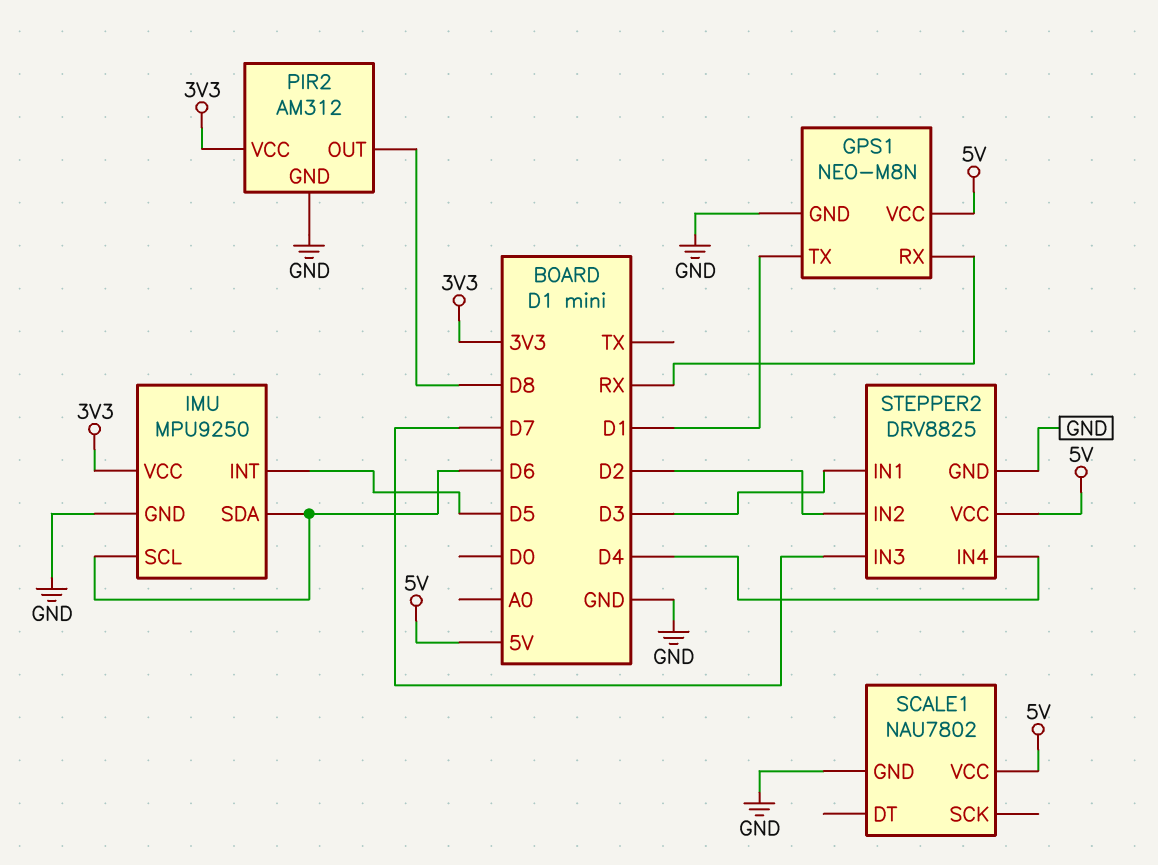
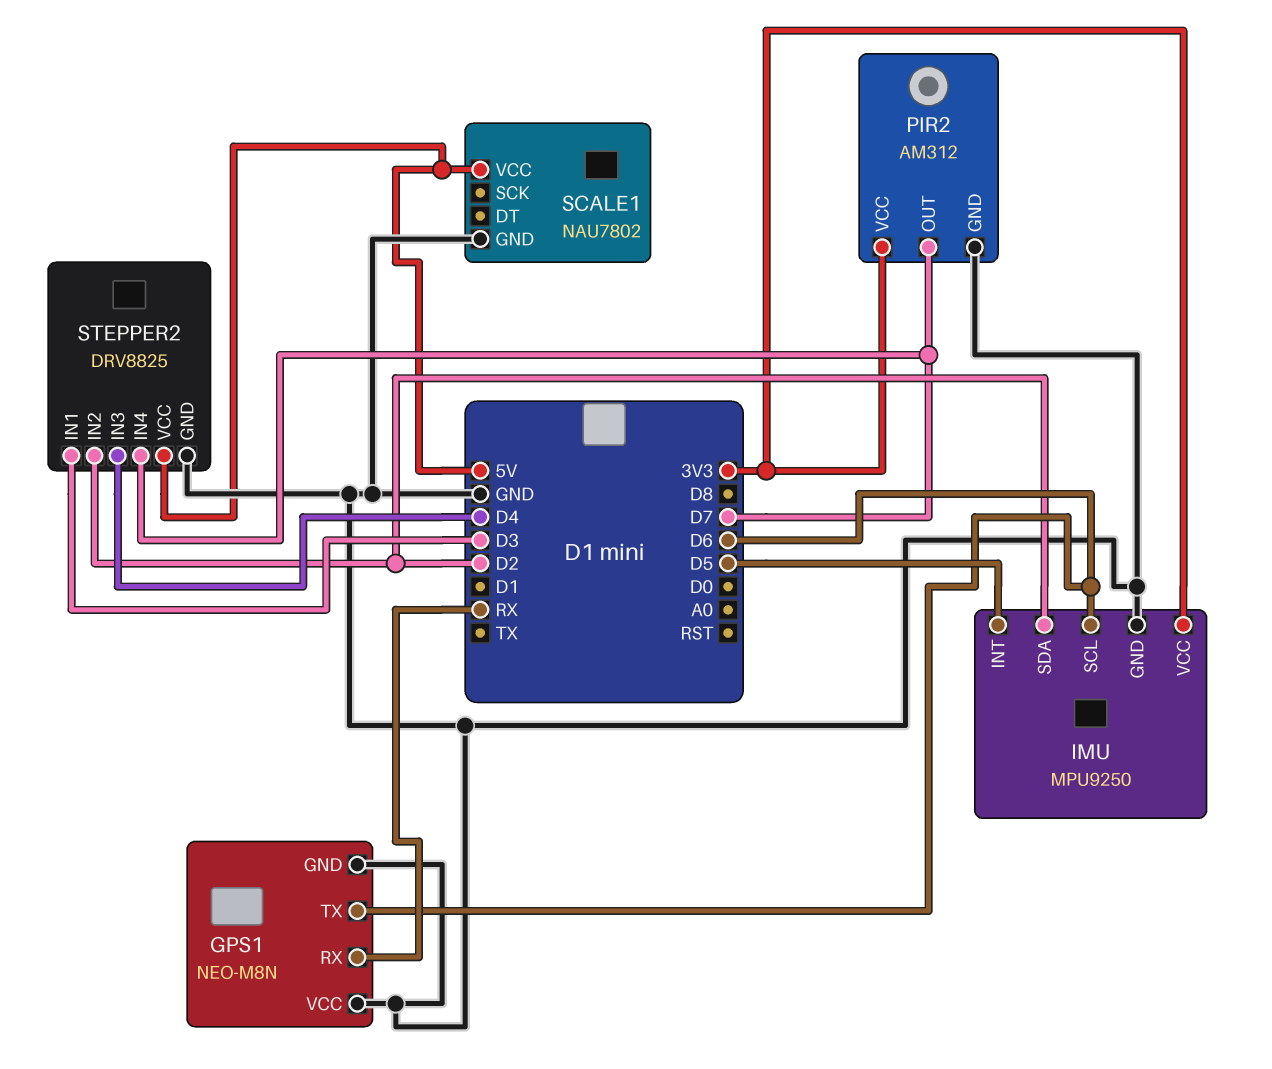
GPS1 pin TX: D1 -> D6
GPS1 pin VCC: 5V -> GND
IMU pin SDA: D6 -> D2
PIR2 pin OUT: D8 -> D7
STEPPER2 pin IN3: D7 -> D4
STEPPER2 pin IN4: D4 -> D7

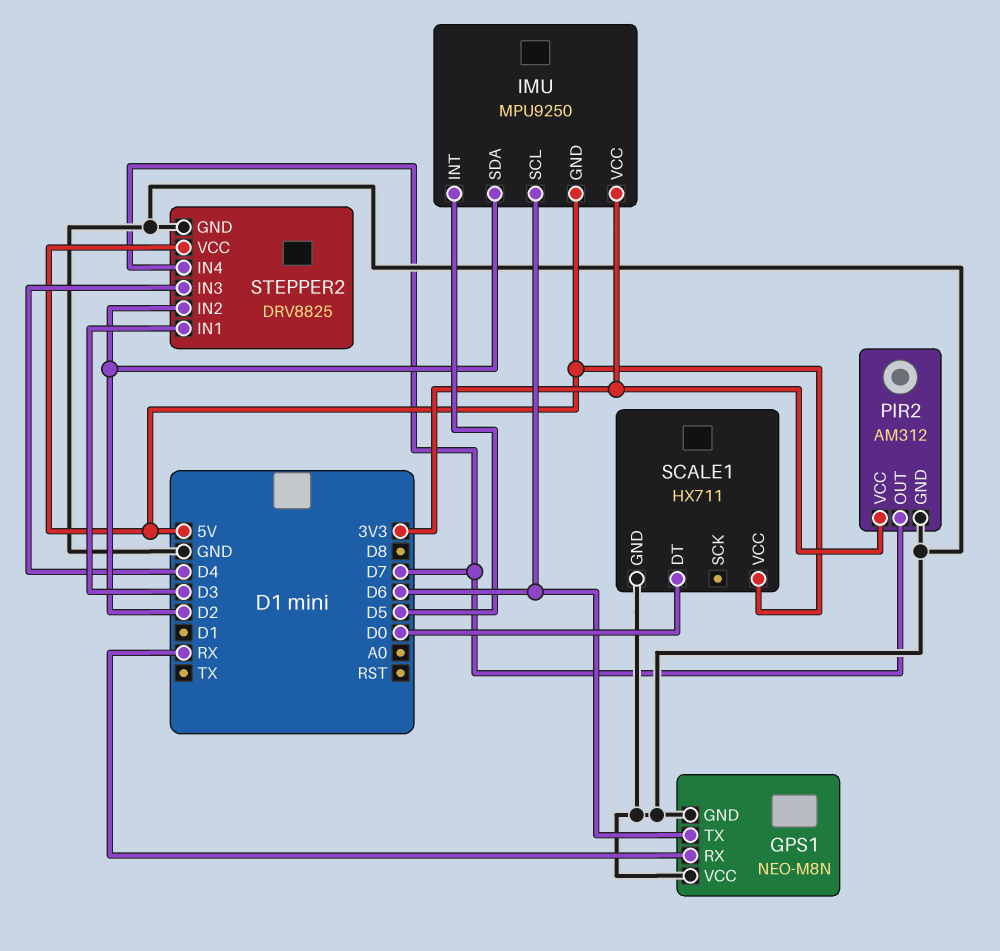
IMU pin GND: GND -> 5V
SCALE1: NAU7802 -> HX711
SCALE1 pin DT: none -> D0

